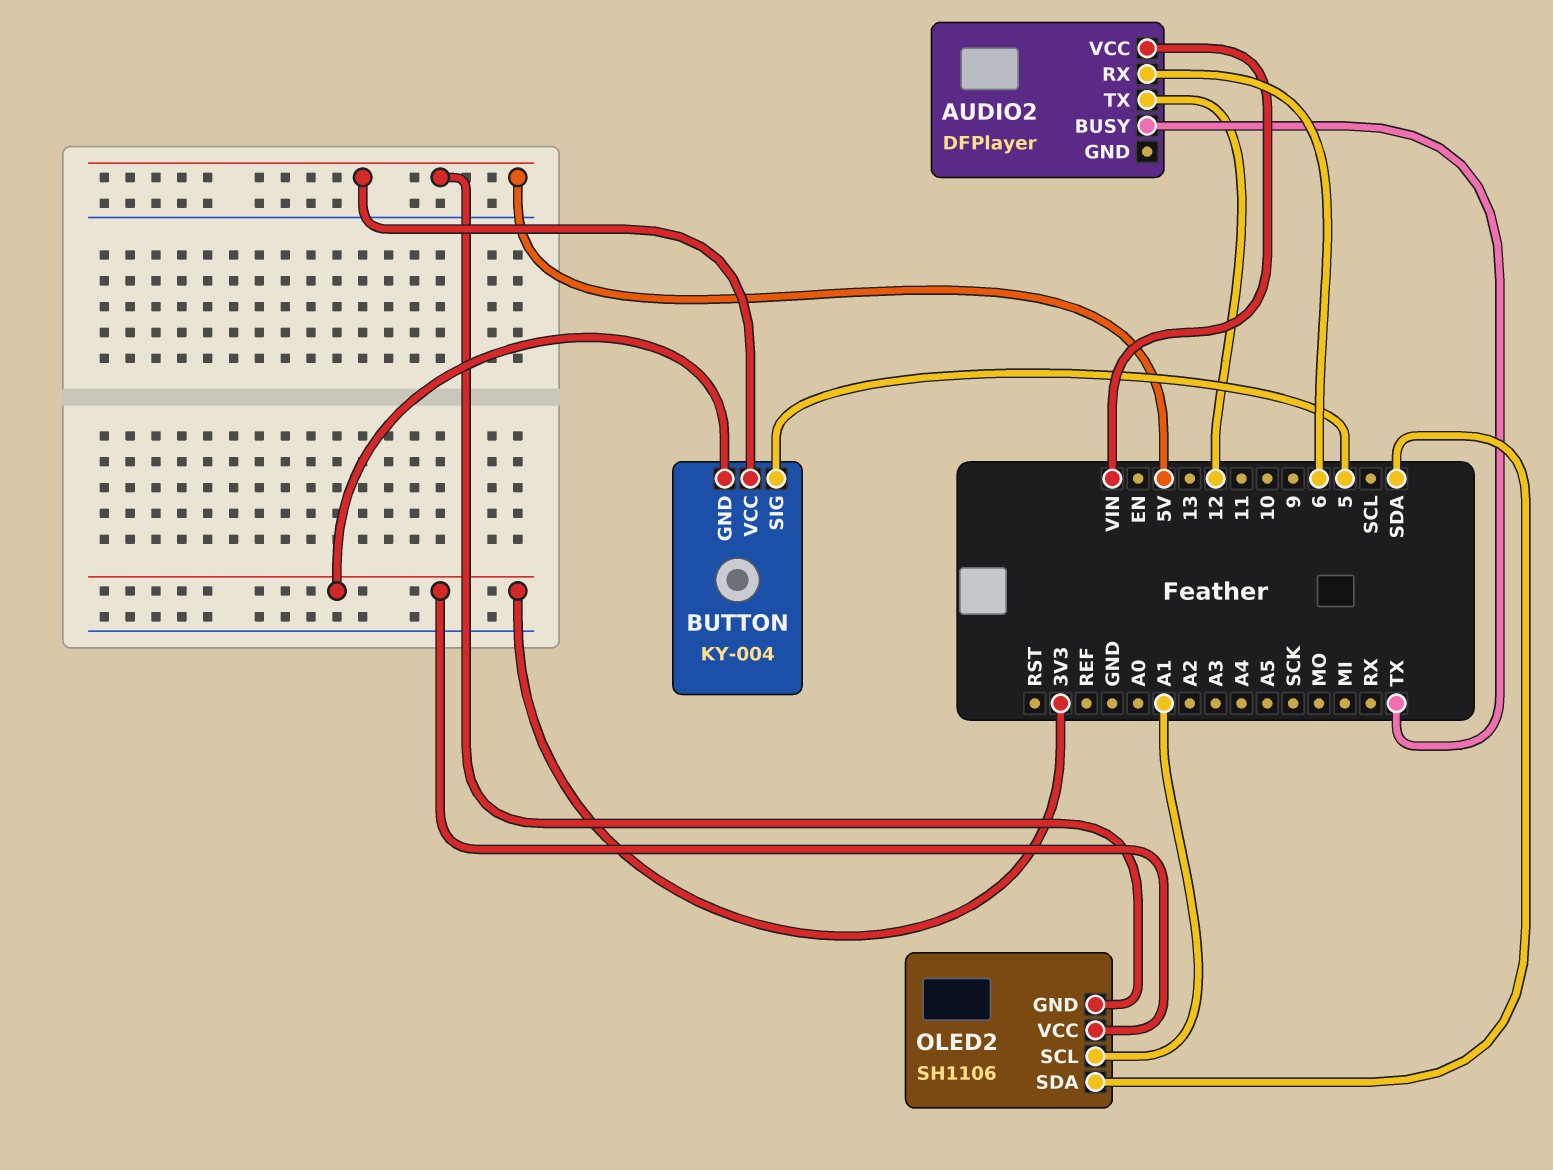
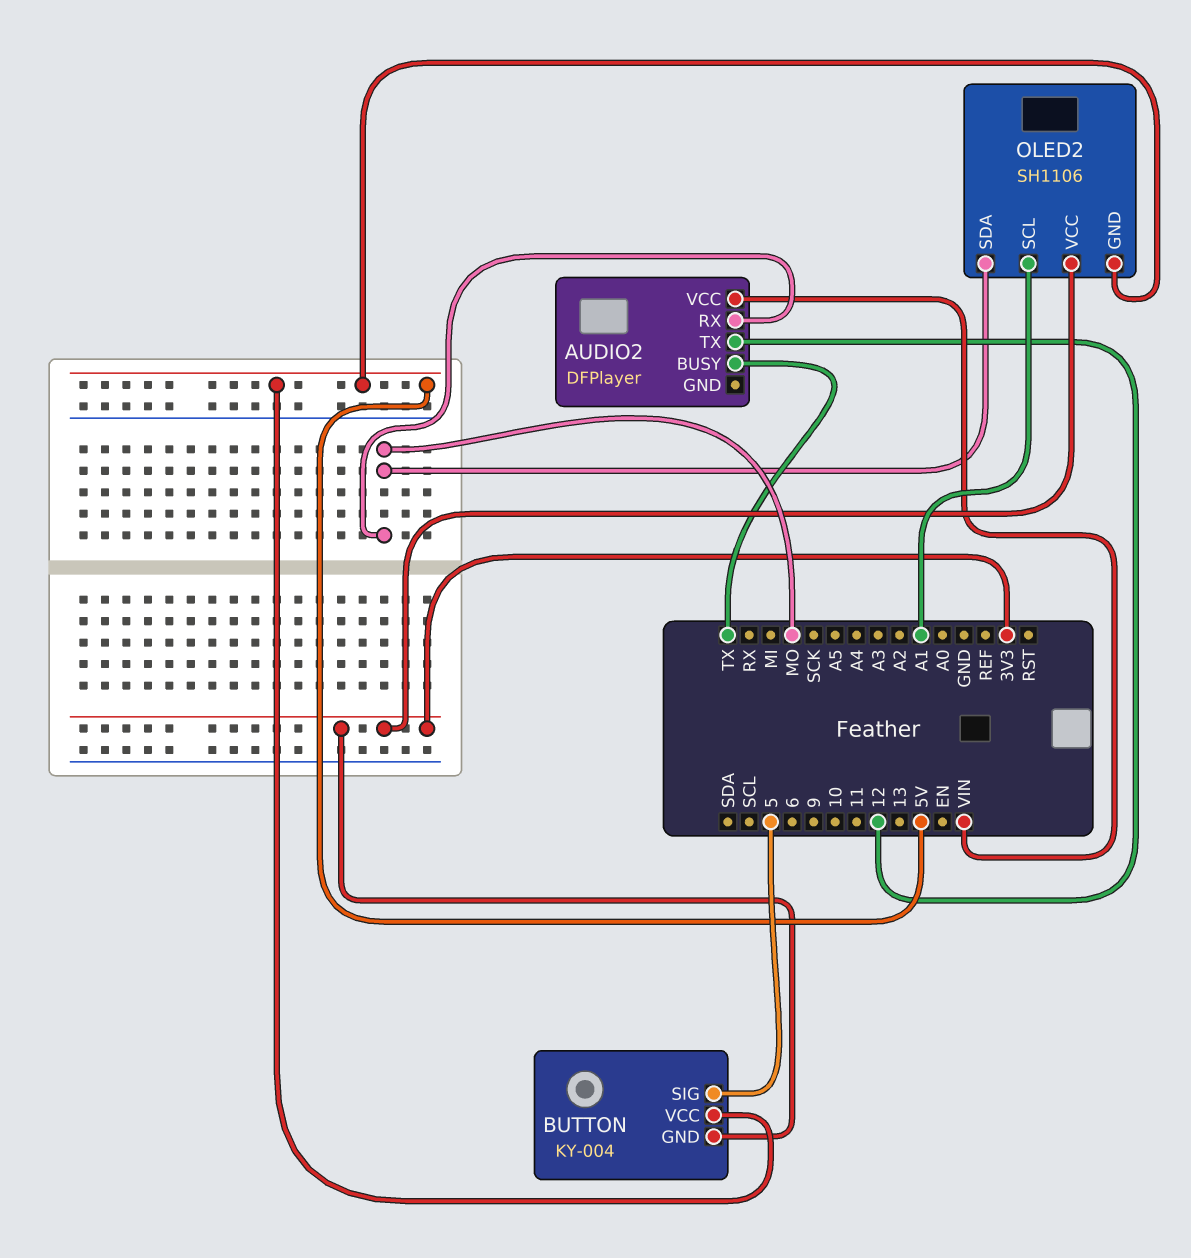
AUDIO2 pin RX: 6 -> MO
OLED2 pin SDA: SDA -> MO

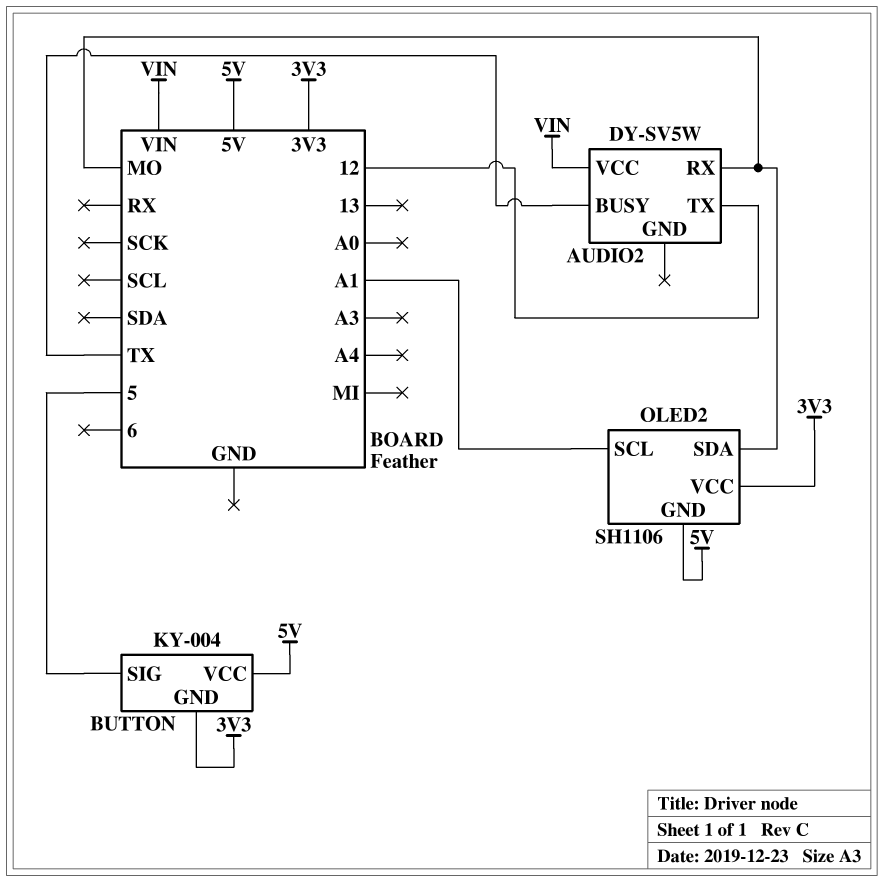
AUDIO2: DFPlayer -> DY-SV5W

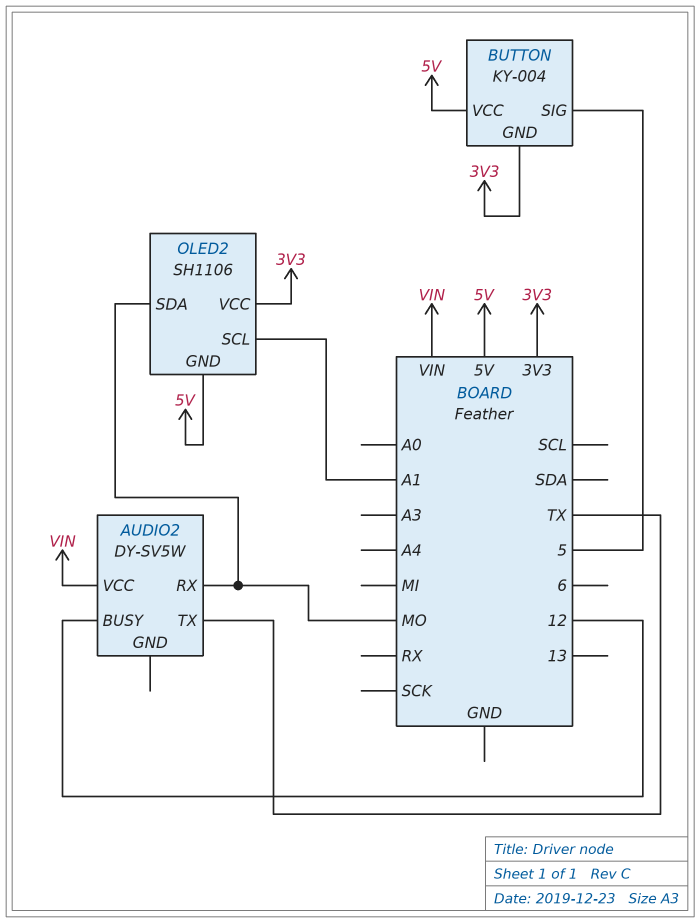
AUDIO2 pin BUSY: TX -> 12
AUDIO2 pin TX: 12 -> TX

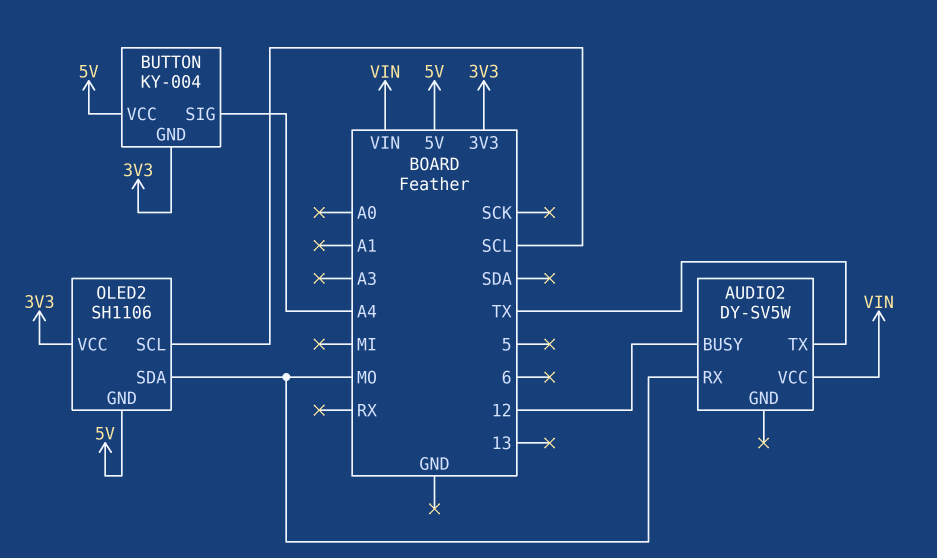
BUTTON pin SIG: 5 -> A4
OLED2 pin SCL: A1 -> SCL

